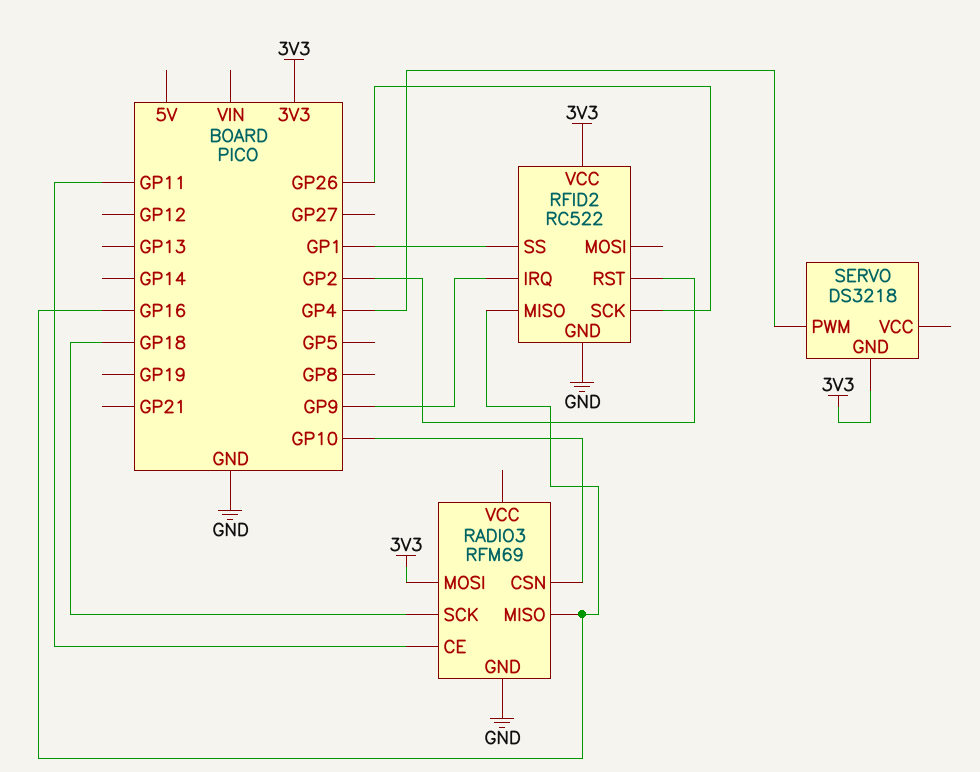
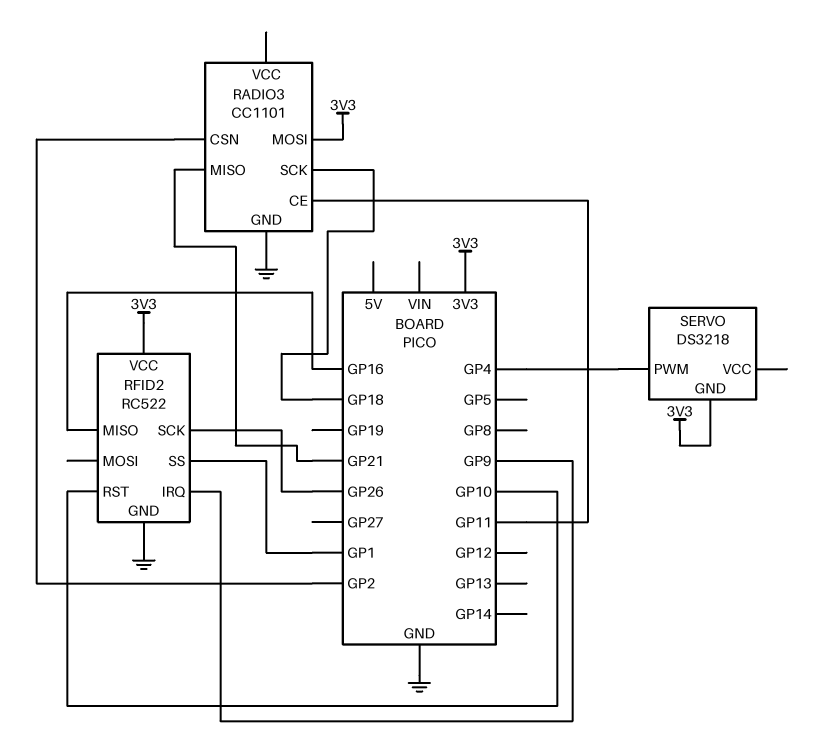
RADIO3: RFM69 -> CC1101
RADIO3 pin CSN: GP10 -> GP2
RADIO3 pin MISO: GP16 -> GP21
RFID2 pin RST: GP2 -> GP10

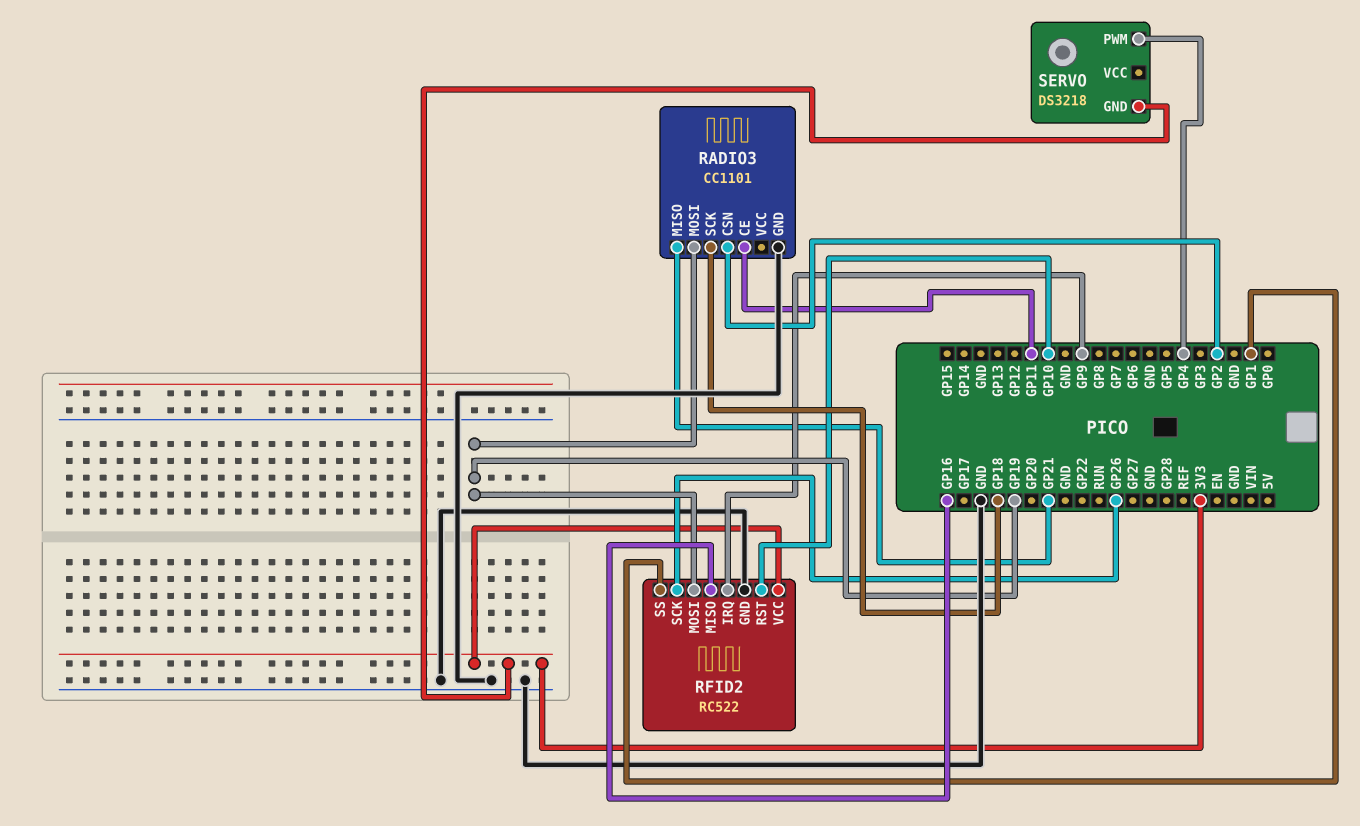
RADIO3 pin MOSI: 3V3 -> GP19
RFID2 pin MOSI: none -> GP19

